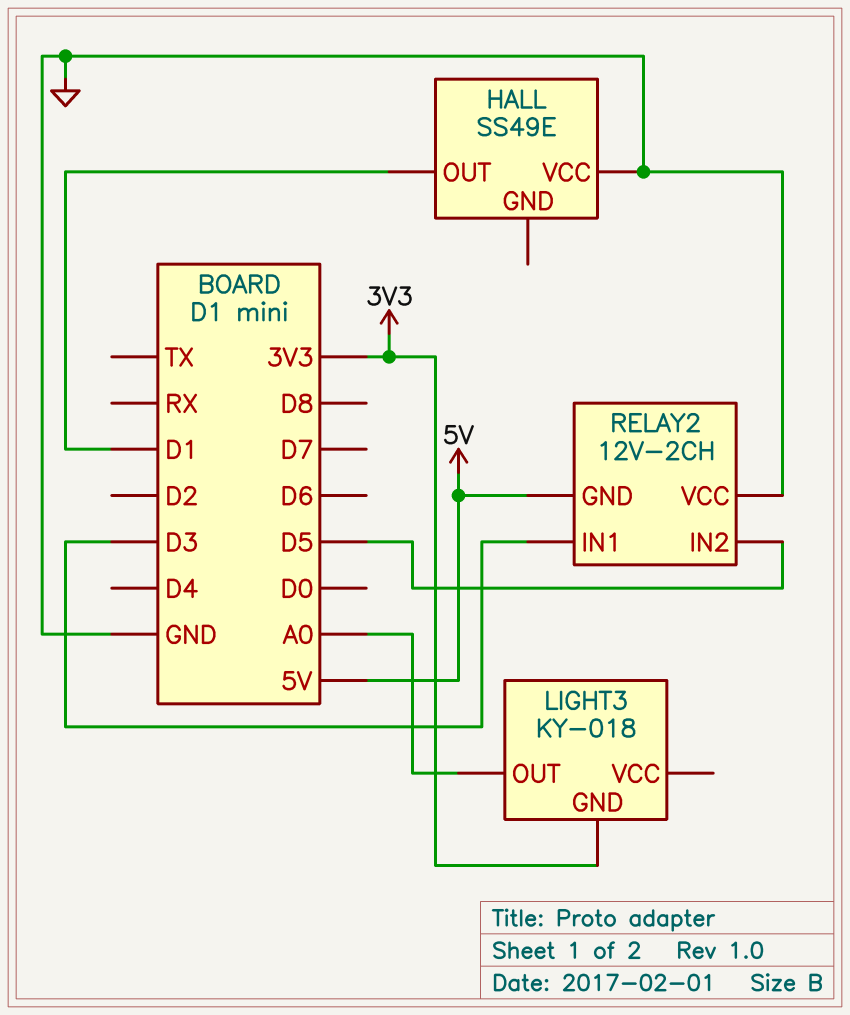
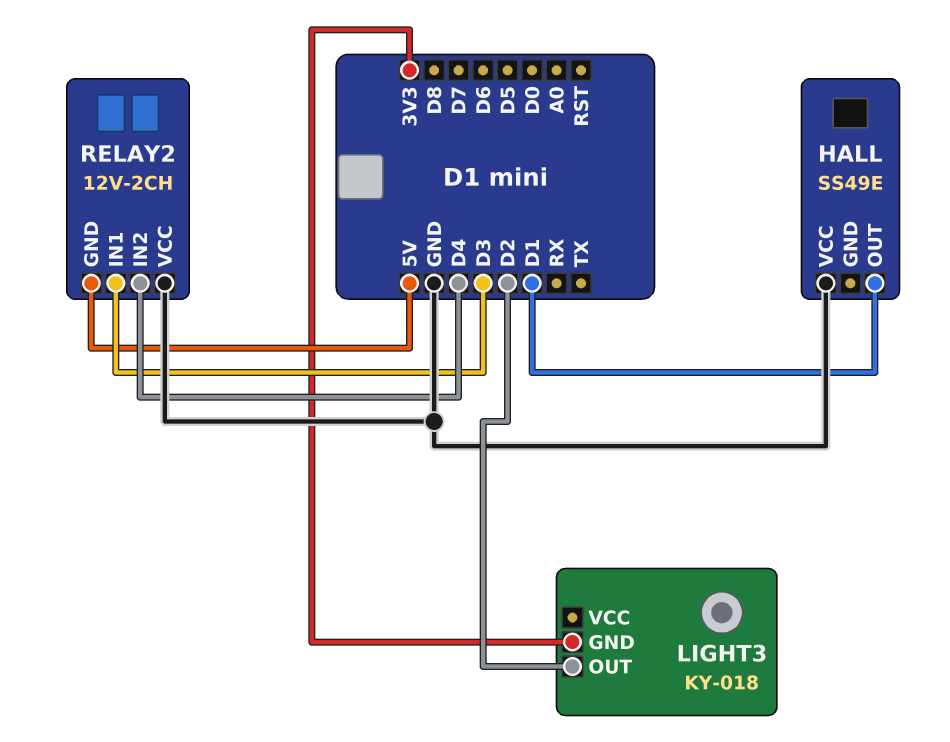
LIGHT3 pin OUT: A0 -> D2
RELAY2 pin IN2: D5 -> D4

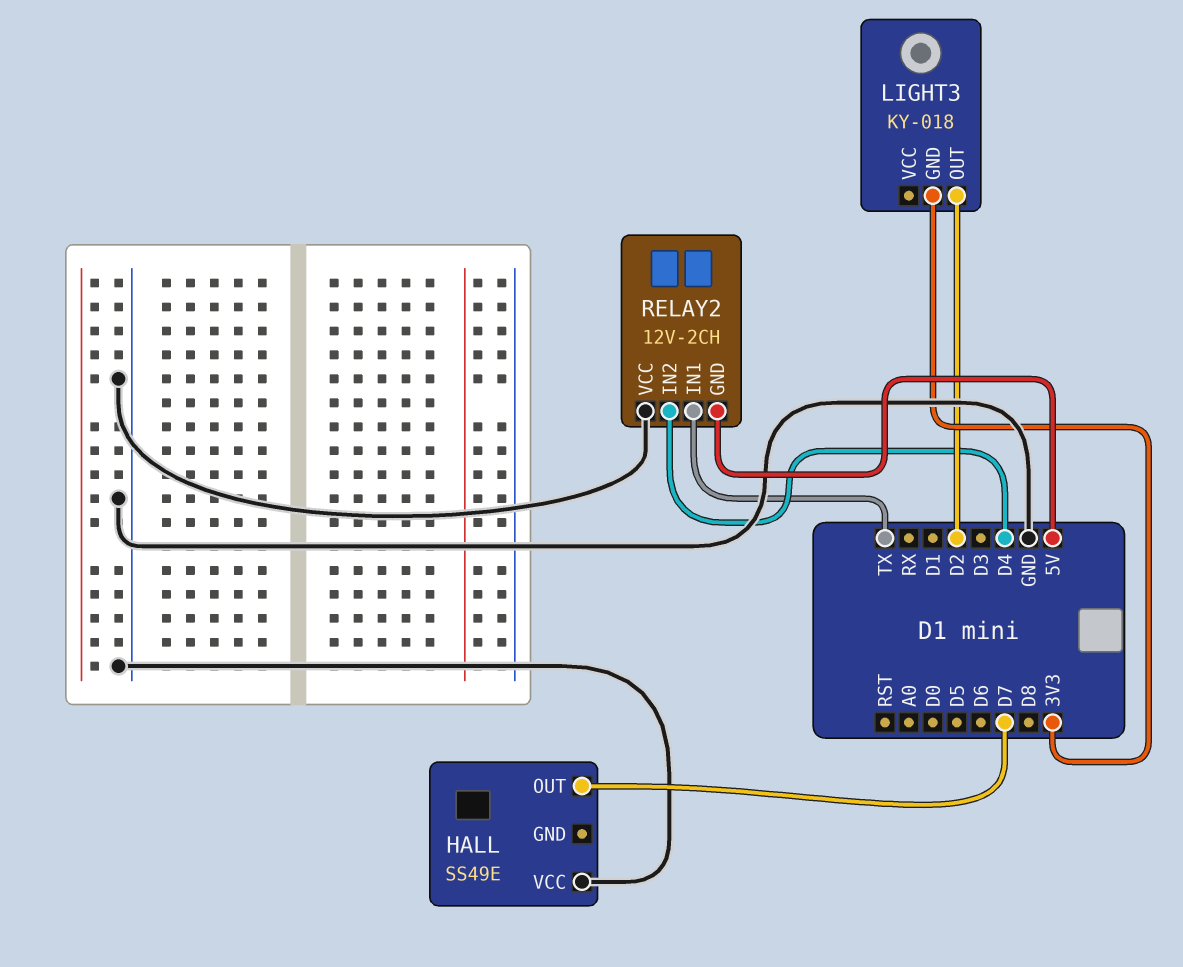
HALL pin OUT: D1 -> D7
RELAY2 pin IN1: D3 -> TX

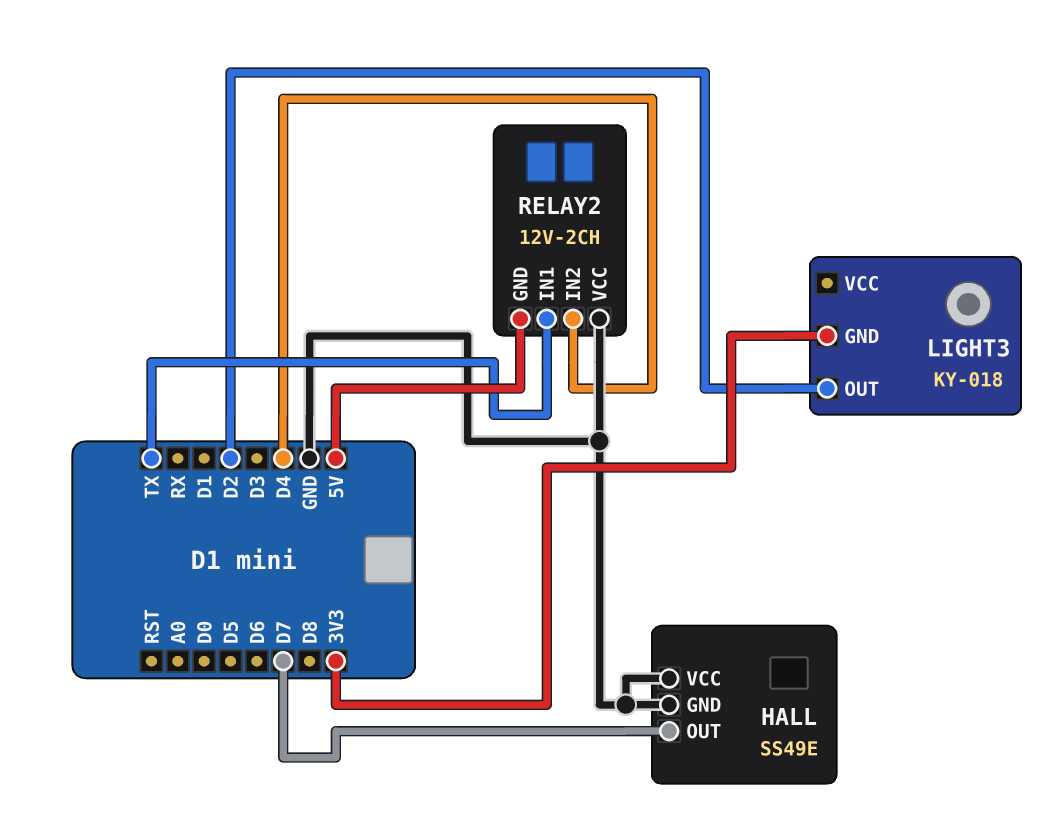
HALL pin GND: none -> GND

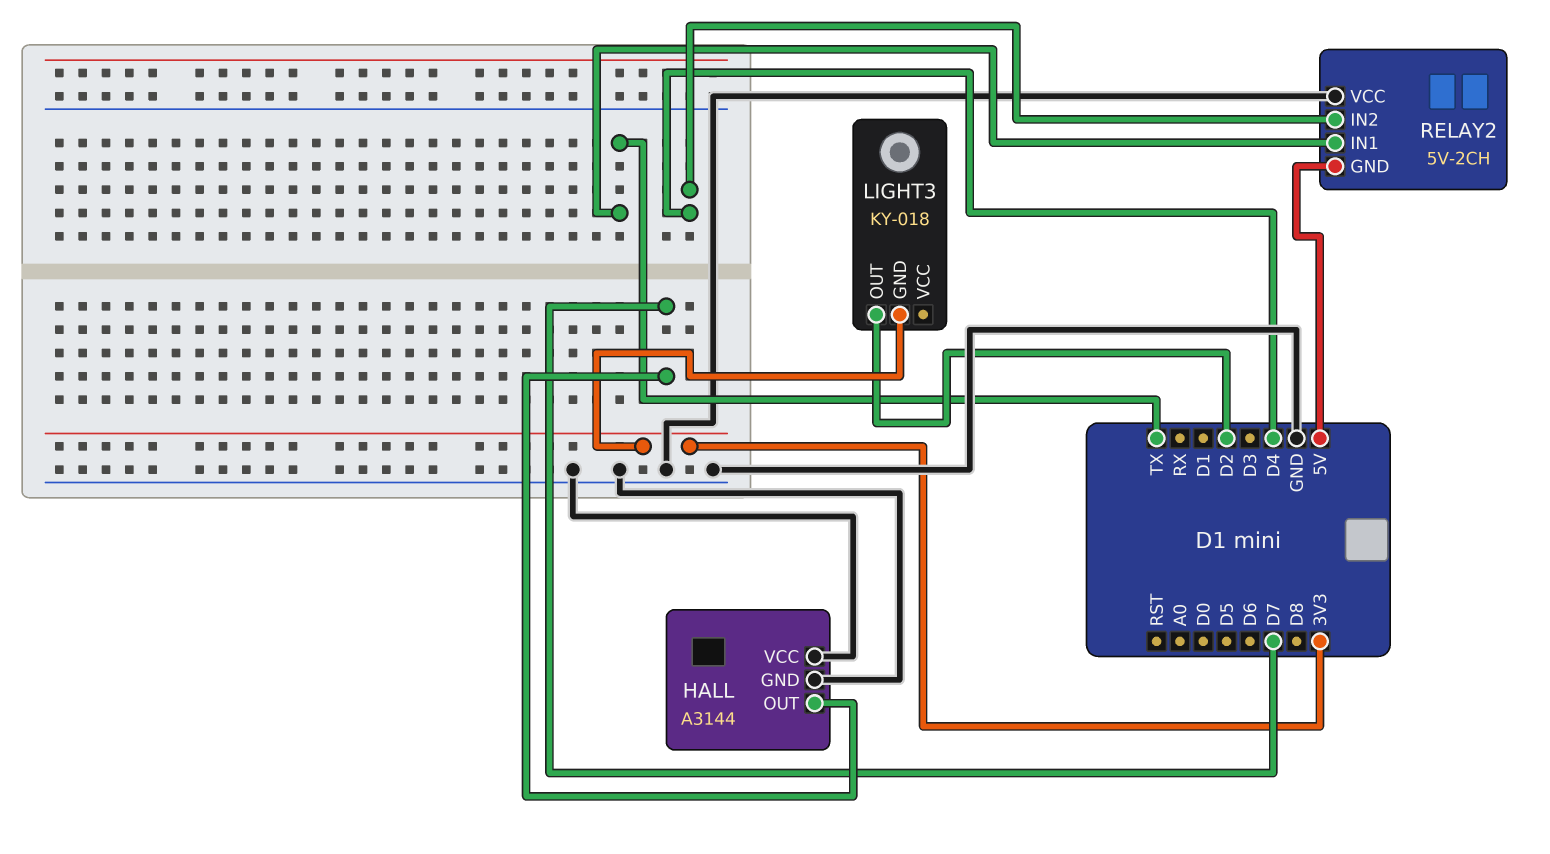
HALL: SS49E -> A3144
RELAY2: 12V-2CH -> 5V-2CH

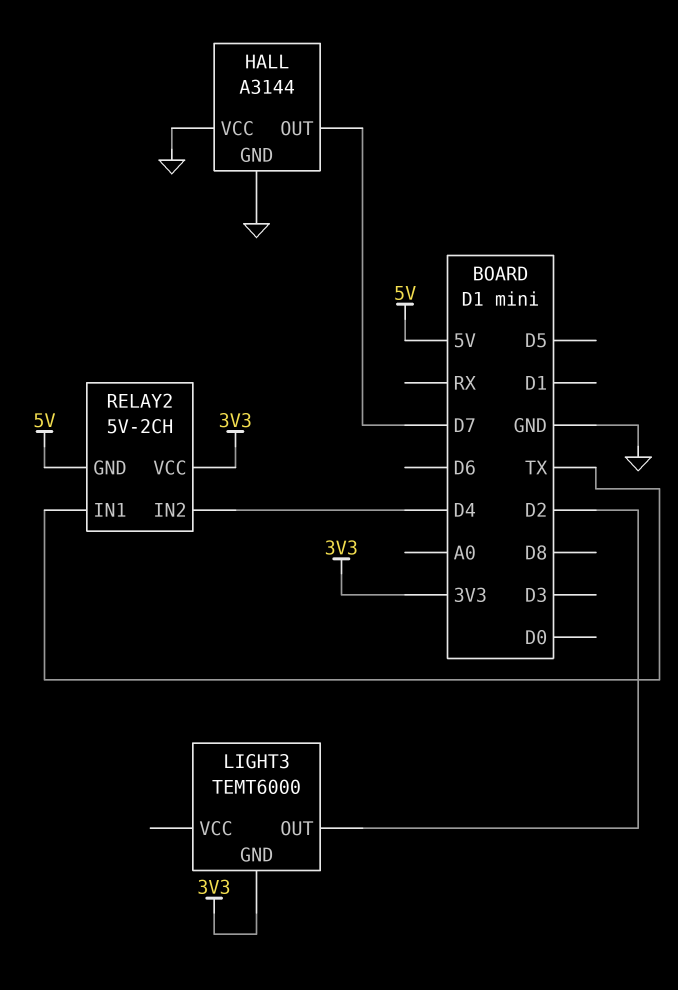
LIGHT3: KY-018 -> TEMT6000
RELAY2 pin VCC: GND -> 3V3

